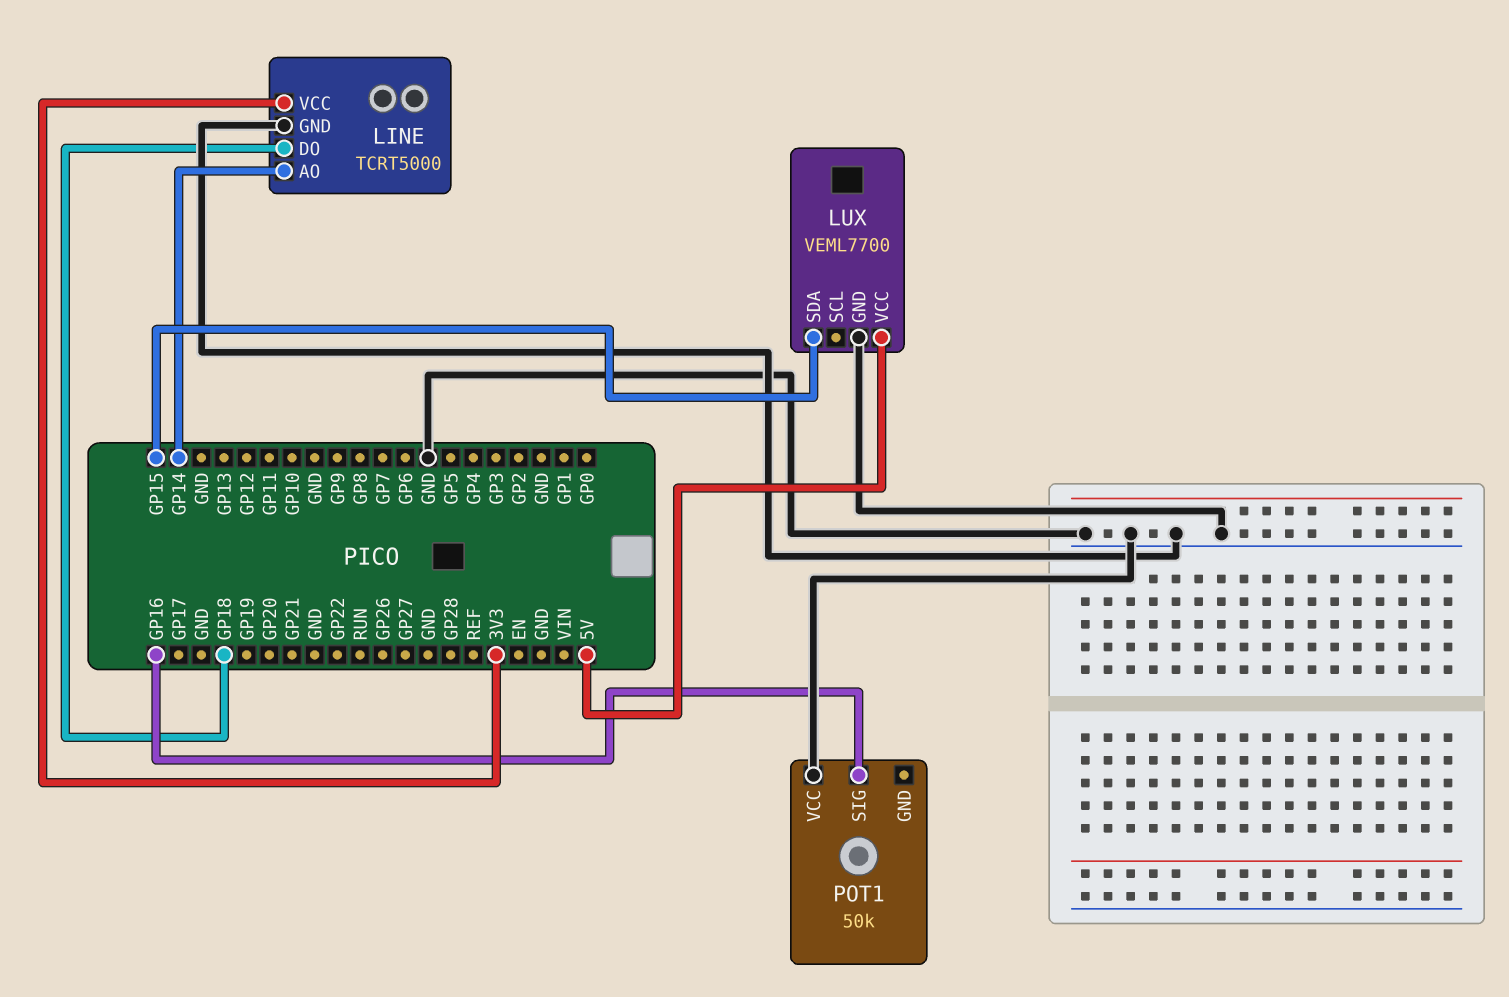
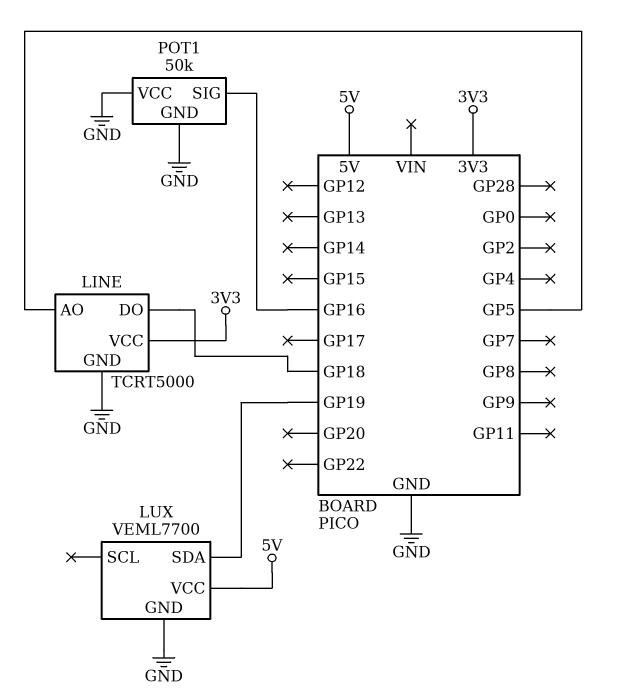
LINE pin AO: GP14 -> GP5
LUX pin SDA: GP15 -> GP19
POT1 pin GND: none -> GND

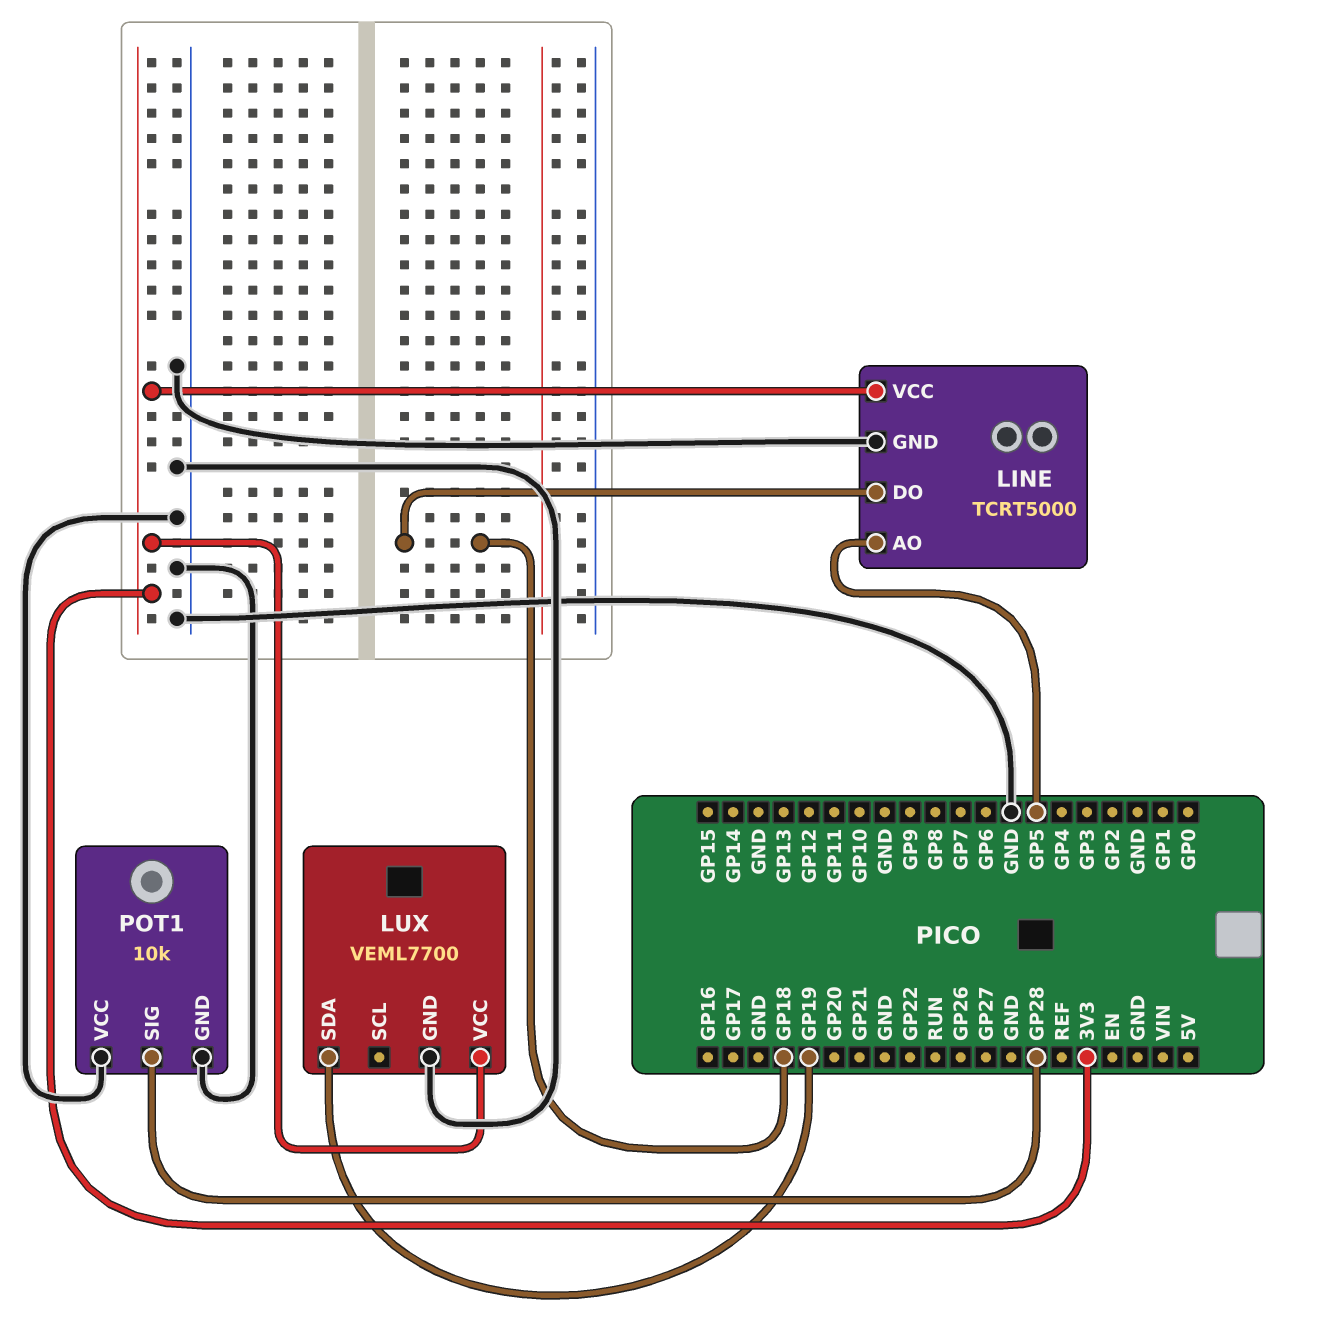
LUX pin VCC: 5V -> 3V3
POT1: 50k -> 10k
POT1 pin SIG: GP16 -> GP28

